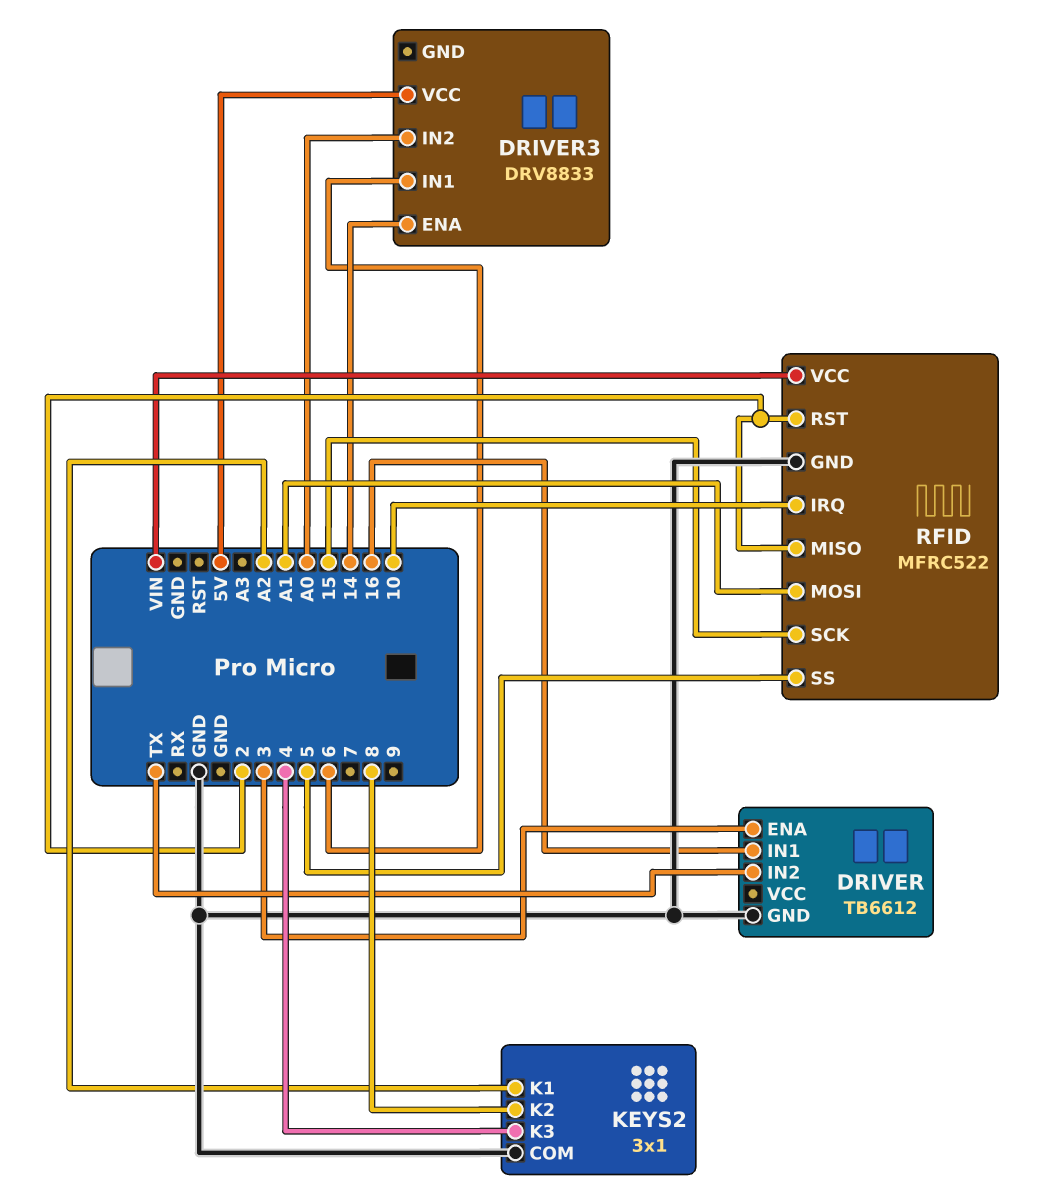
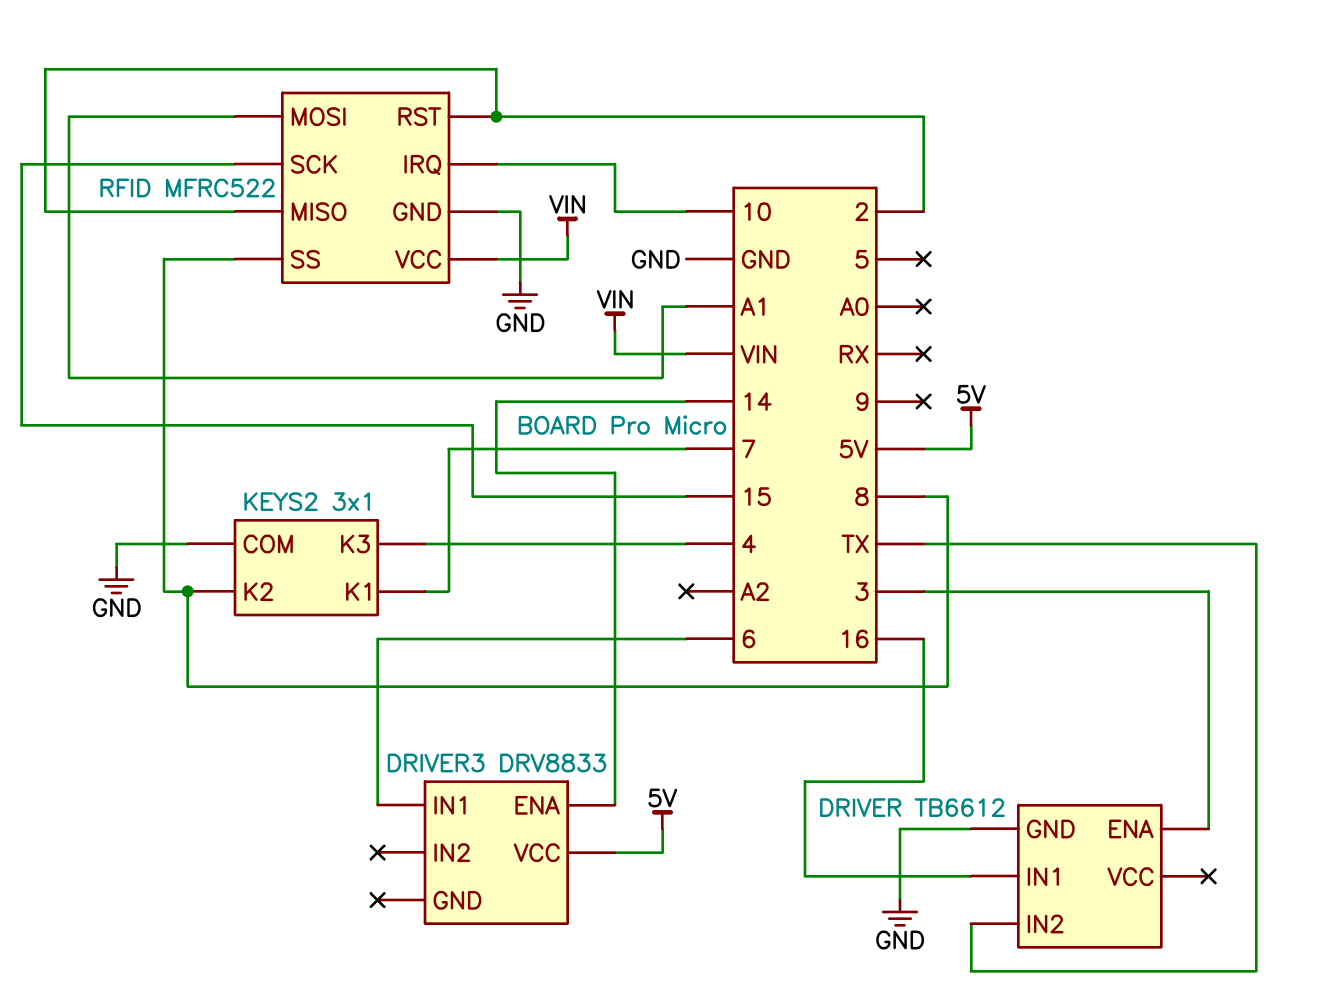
DRIVER3 pin IN2: A0 -> none
KEYS2 pin K1: A2 -> 7
RFID pin SS: 5 -> 8

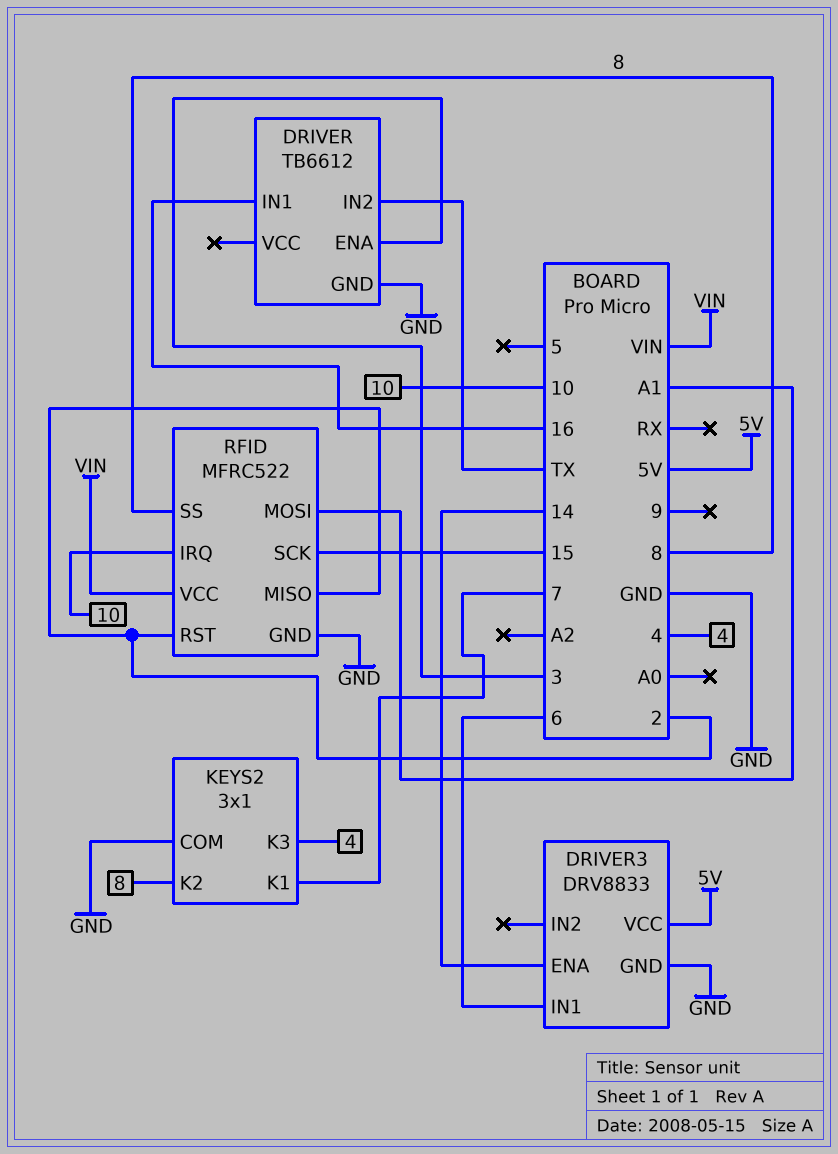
DRIVER3 pin GND: none -> GND

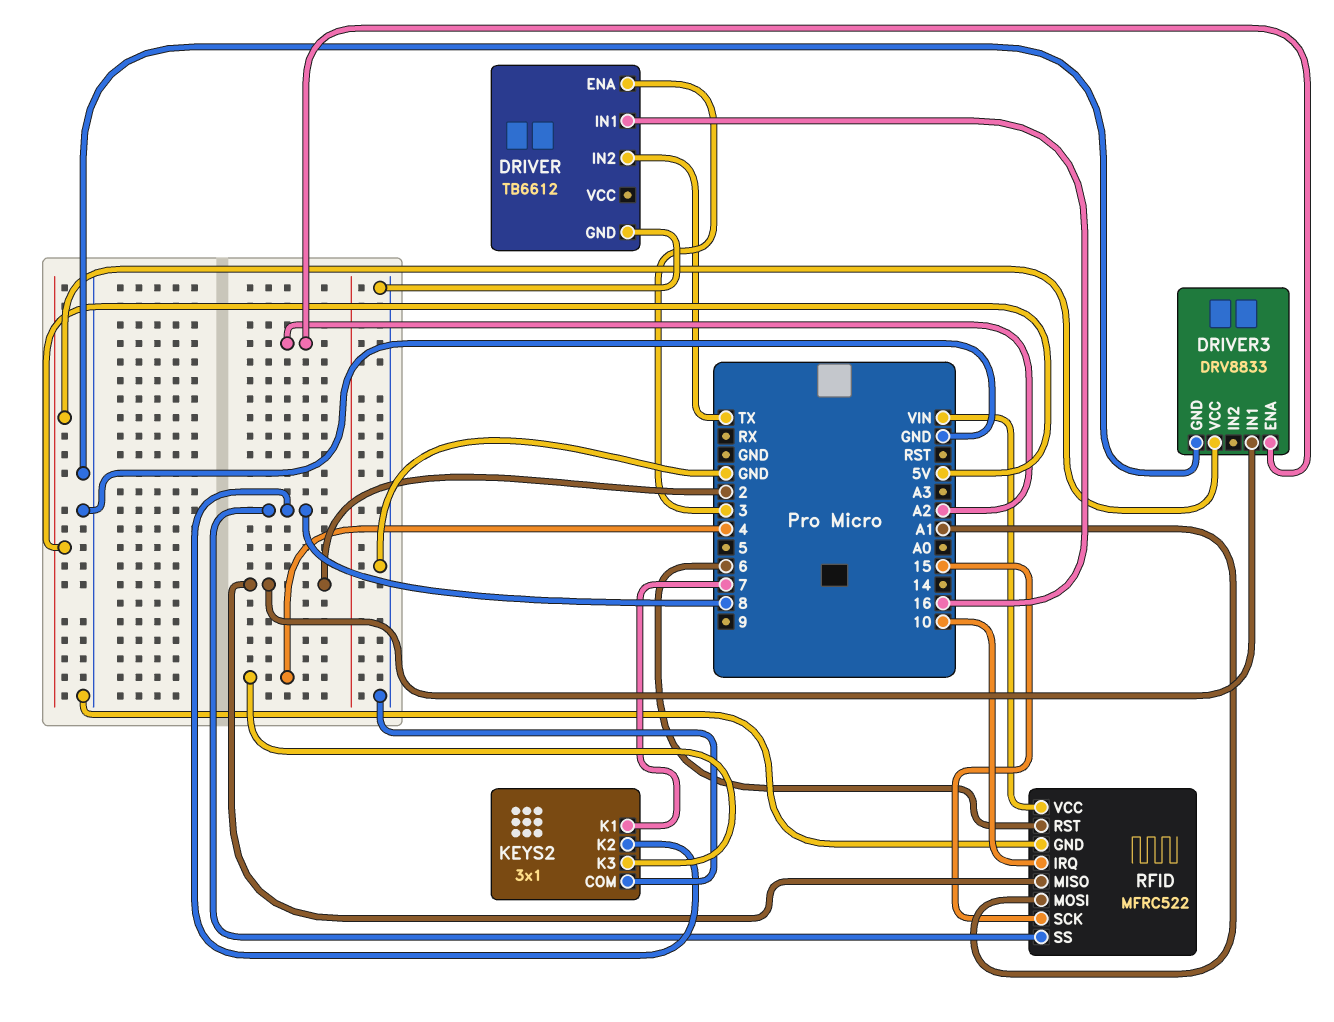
DRIVER3 pin ENA: 14 -> A2
DRIVER3 pin IN1: 6 -> 2
RFID pin RST: 2 -> 6

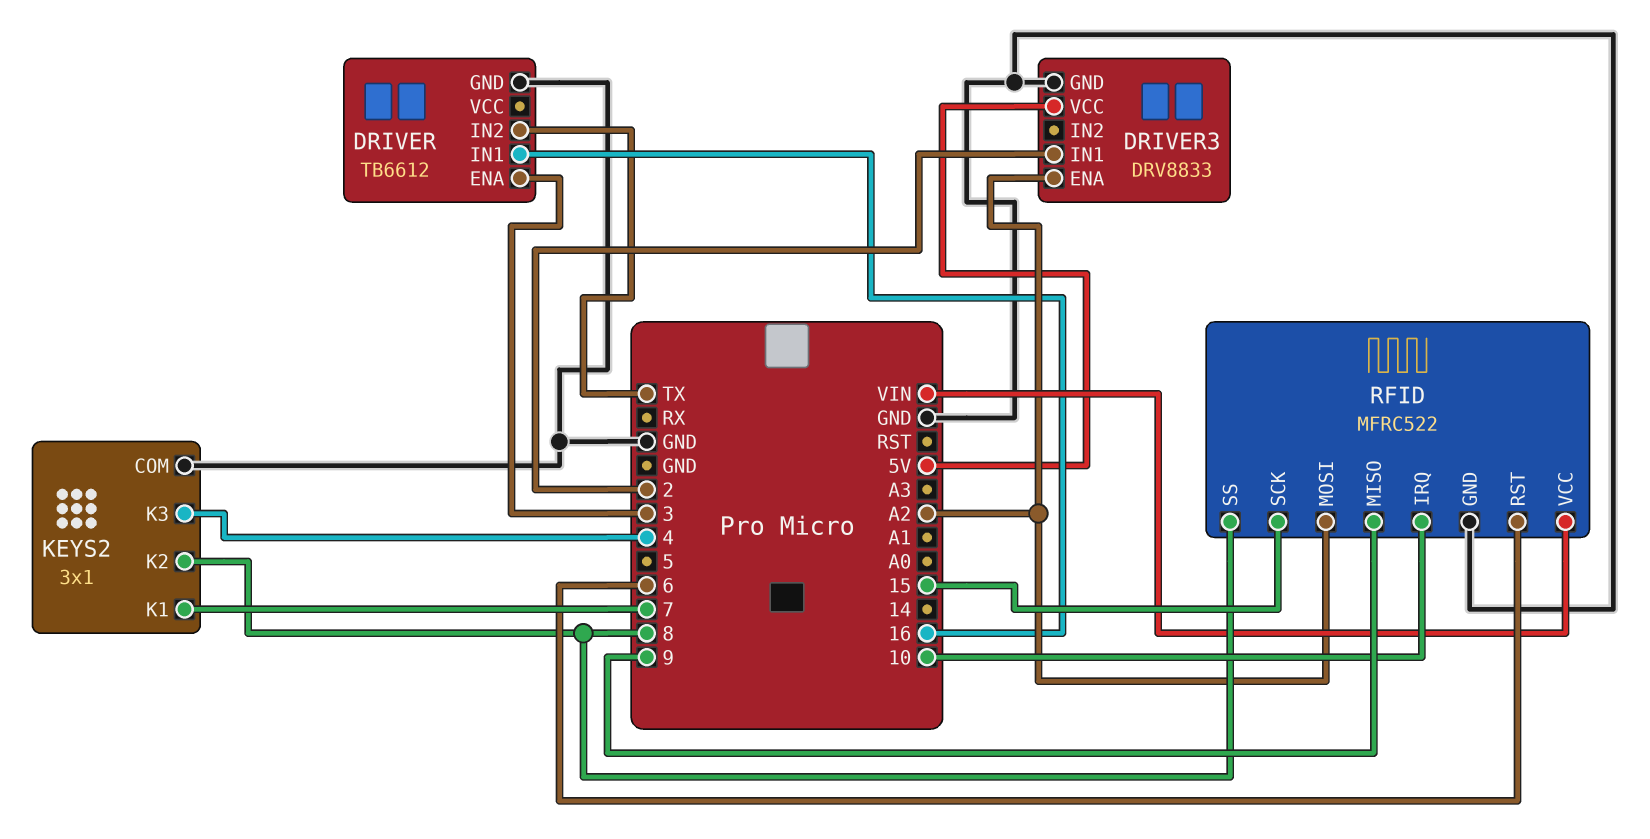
RFID pin MISO: 2 -> 9
RFID pin MOSI: A1 -> A2

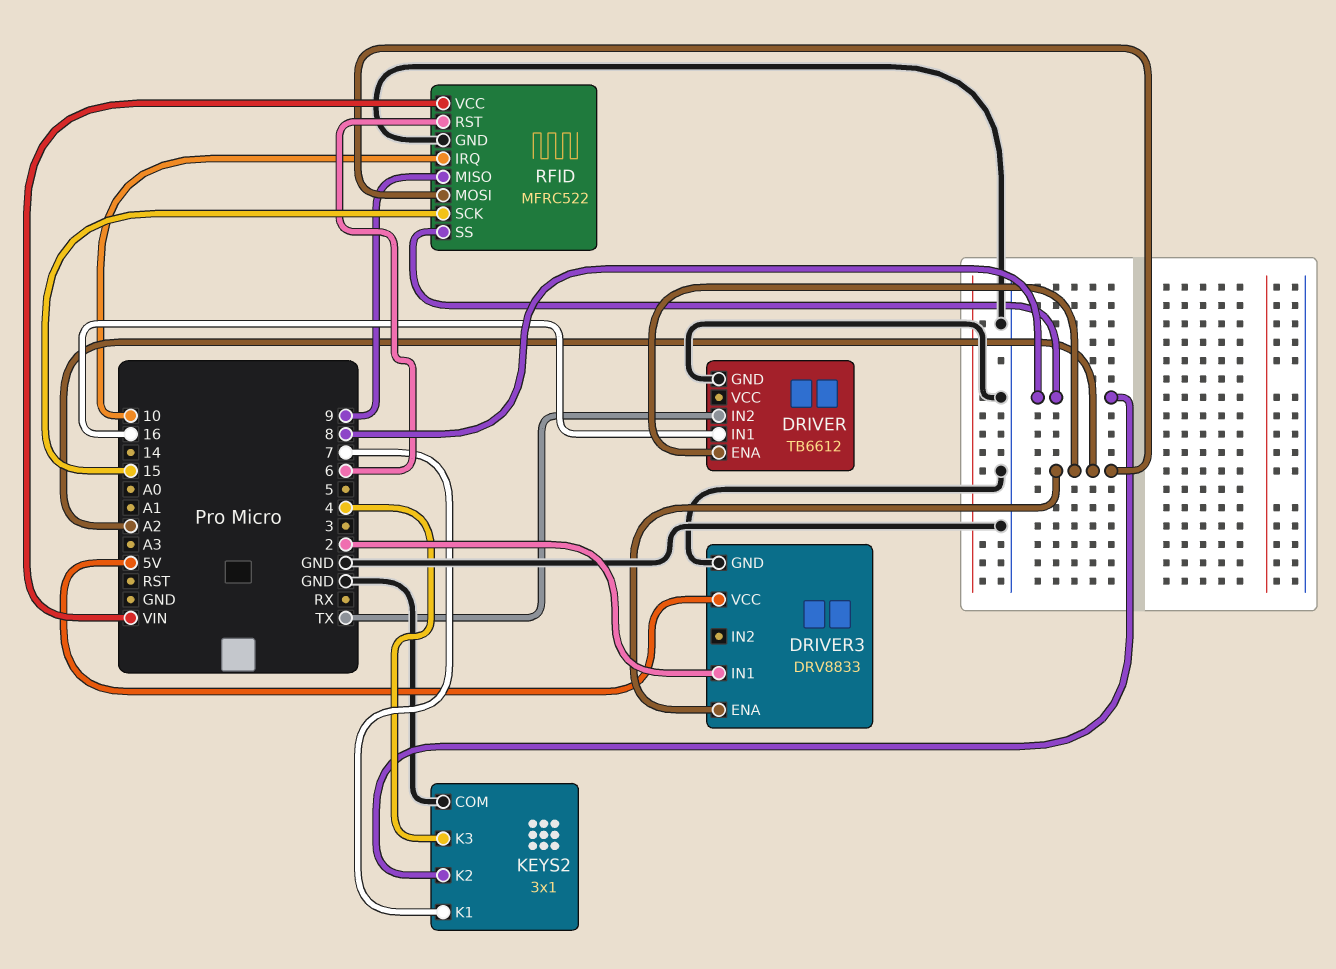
DRIVER pin ENA: 3 -> A2

